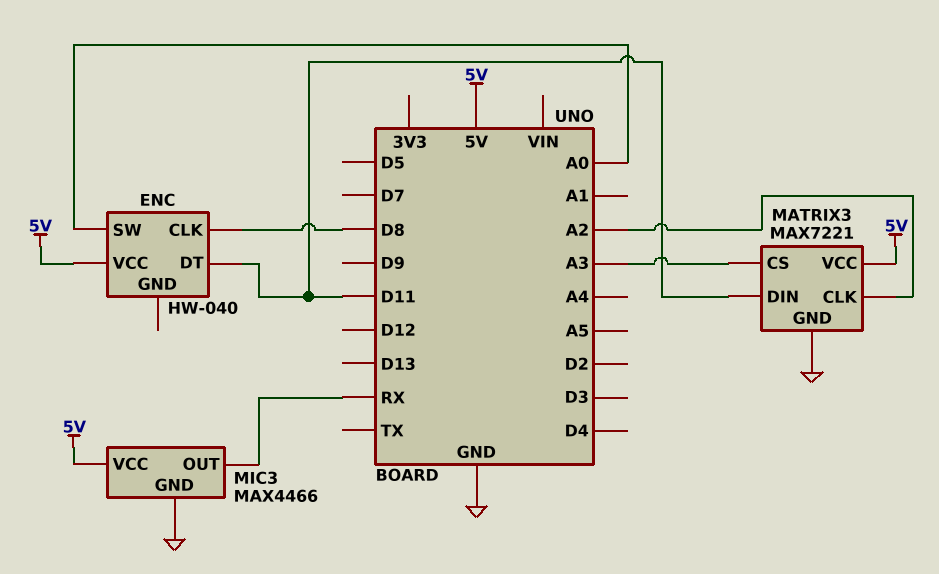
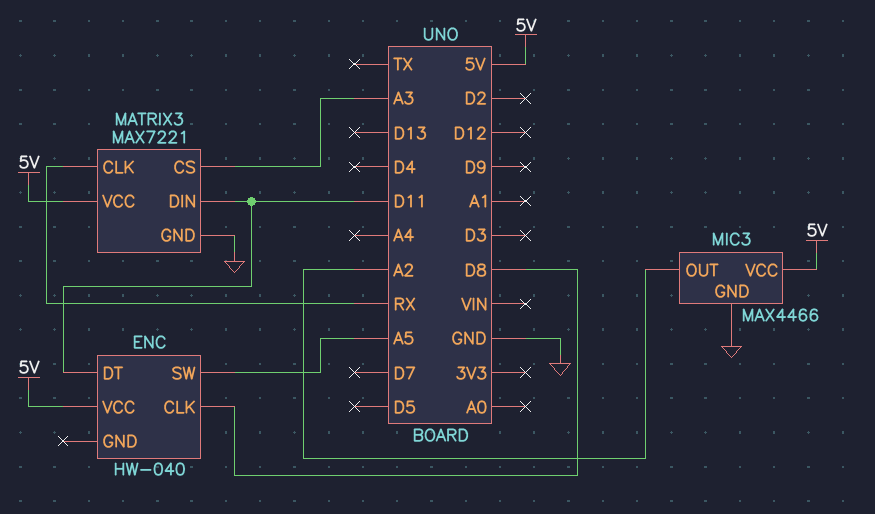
ENC pin SW: A0 -> A5
MATRIX3 pin CLK: A2 -> RX
MIC3 pin OUT: RX -> A2

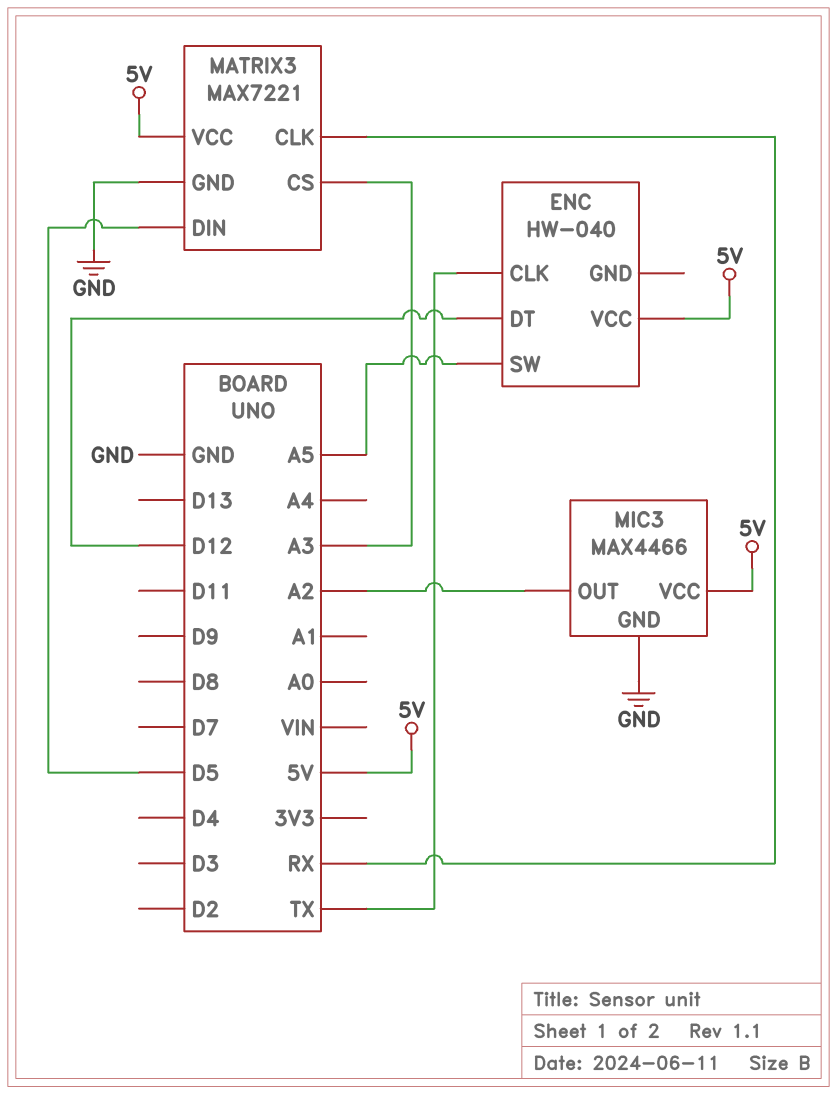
ENC pin CLK: D8 -> TX
ENC pin DT: D11 -> D12
MATRIX3 pin DIN: D11 -> D5

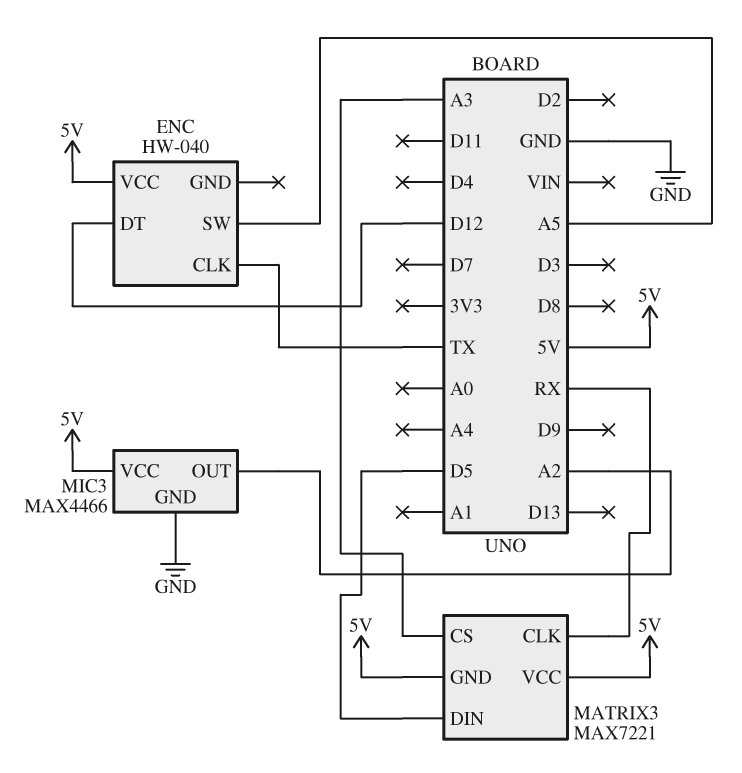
MATRIX3 pin GND: GND -> 5V

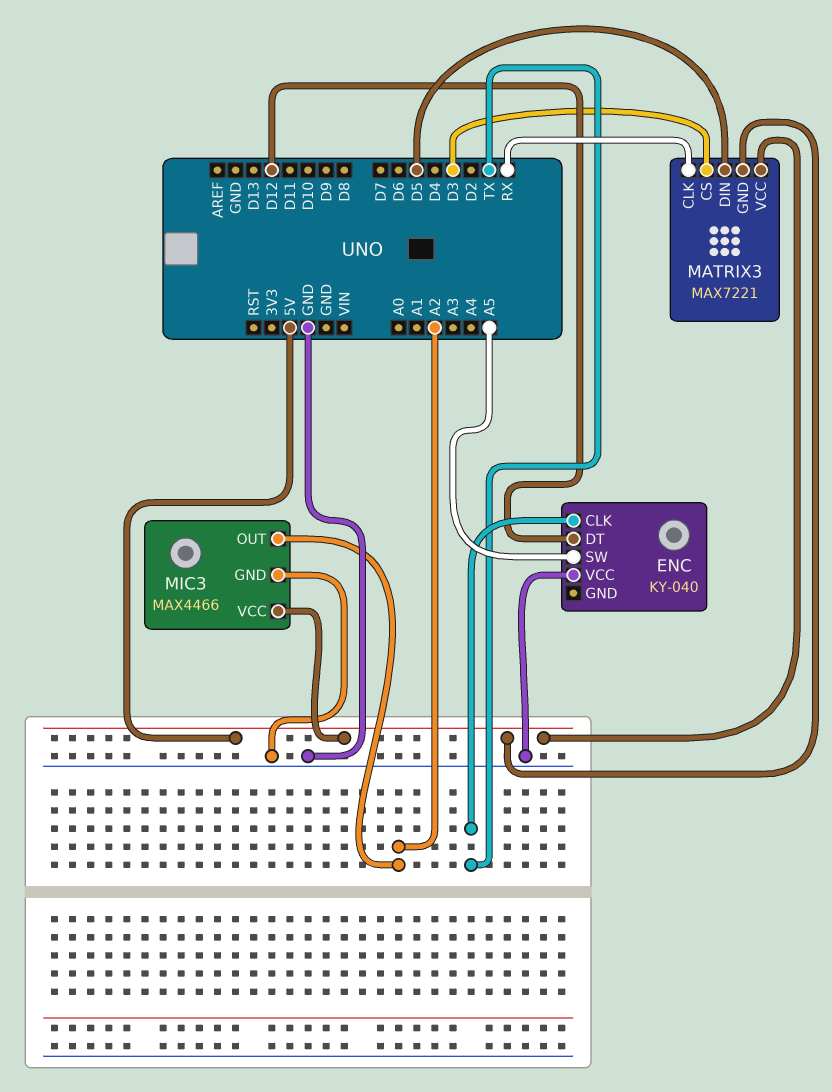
ENC: HW-040 -> KY-040
ENC pin VCC: 5V -> GND
MATRIX3 pin CS: A3 -> D3

